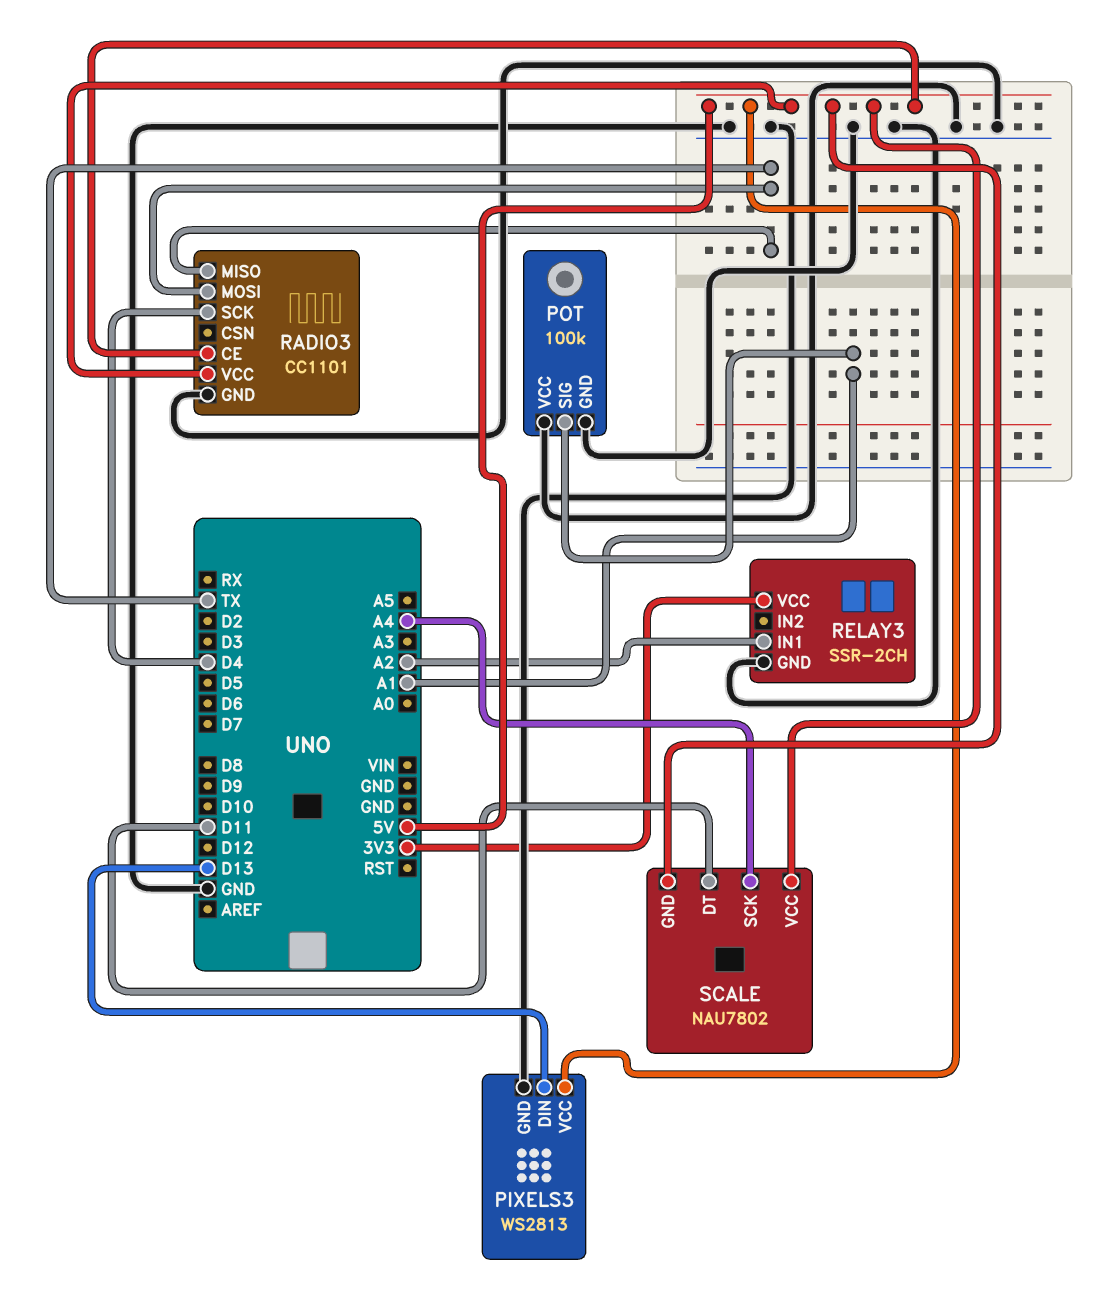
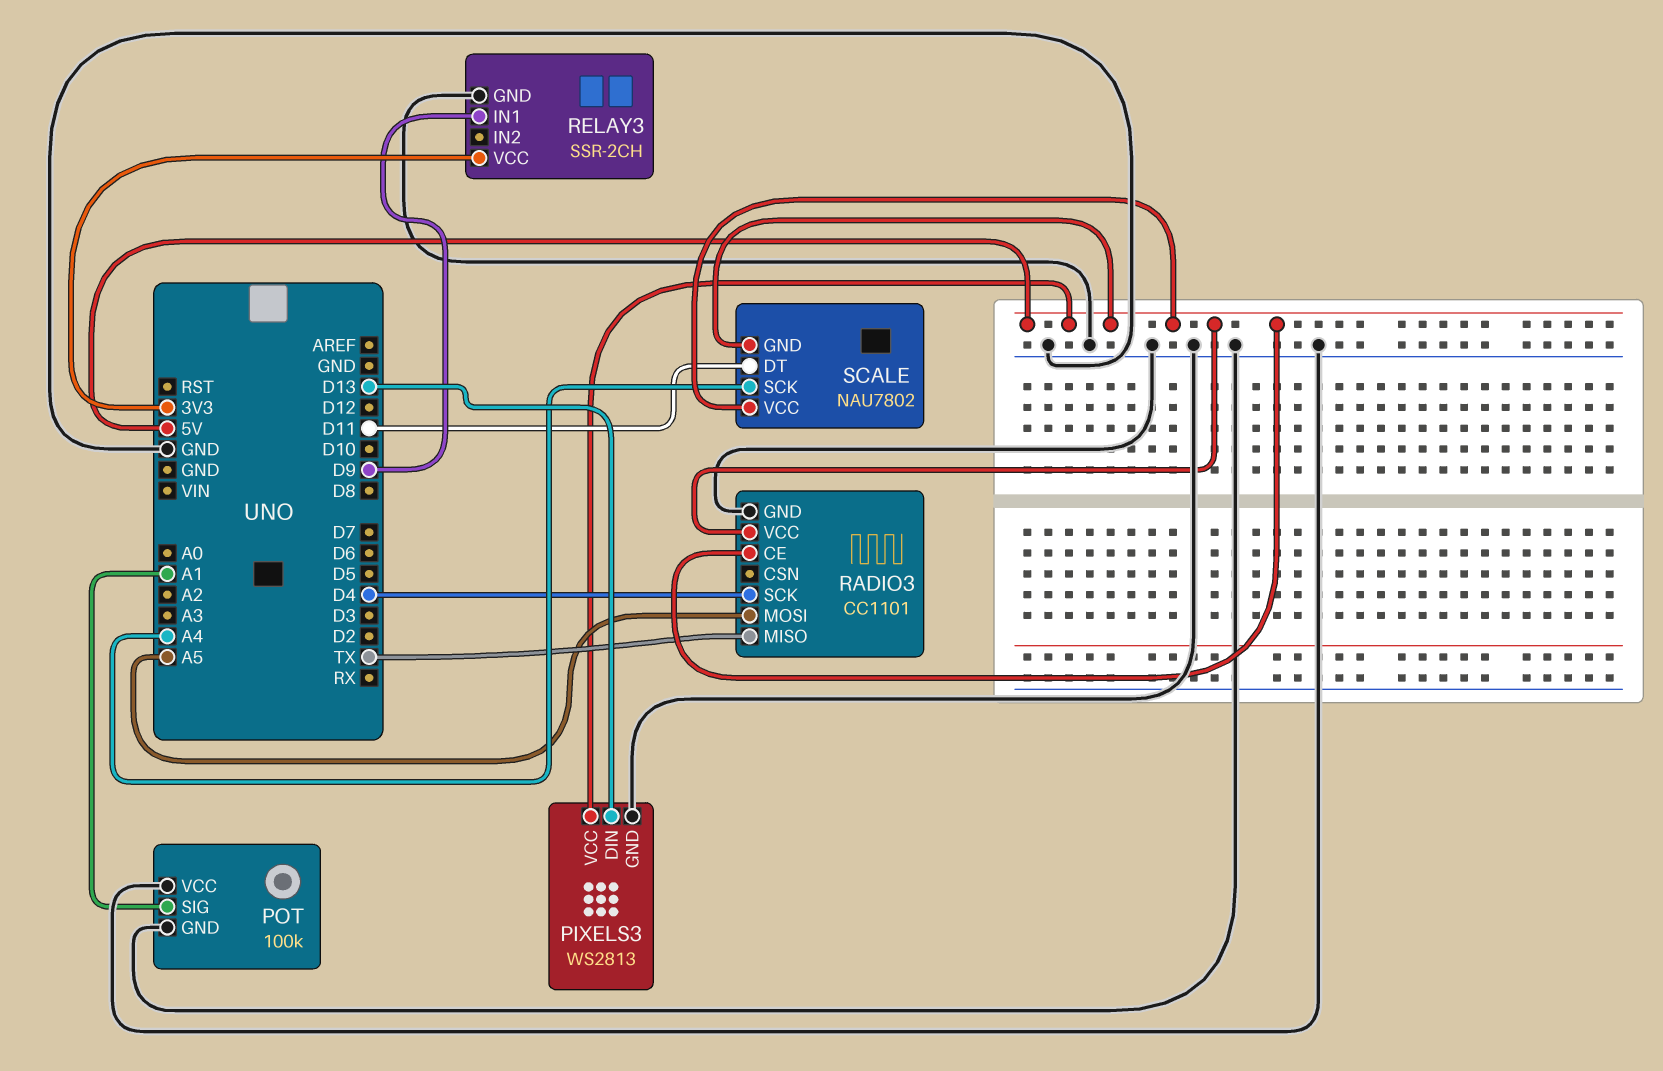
RADIO3 pin MOSI: TX -> A5
RELAY3 pin IN1: A2 -> D9

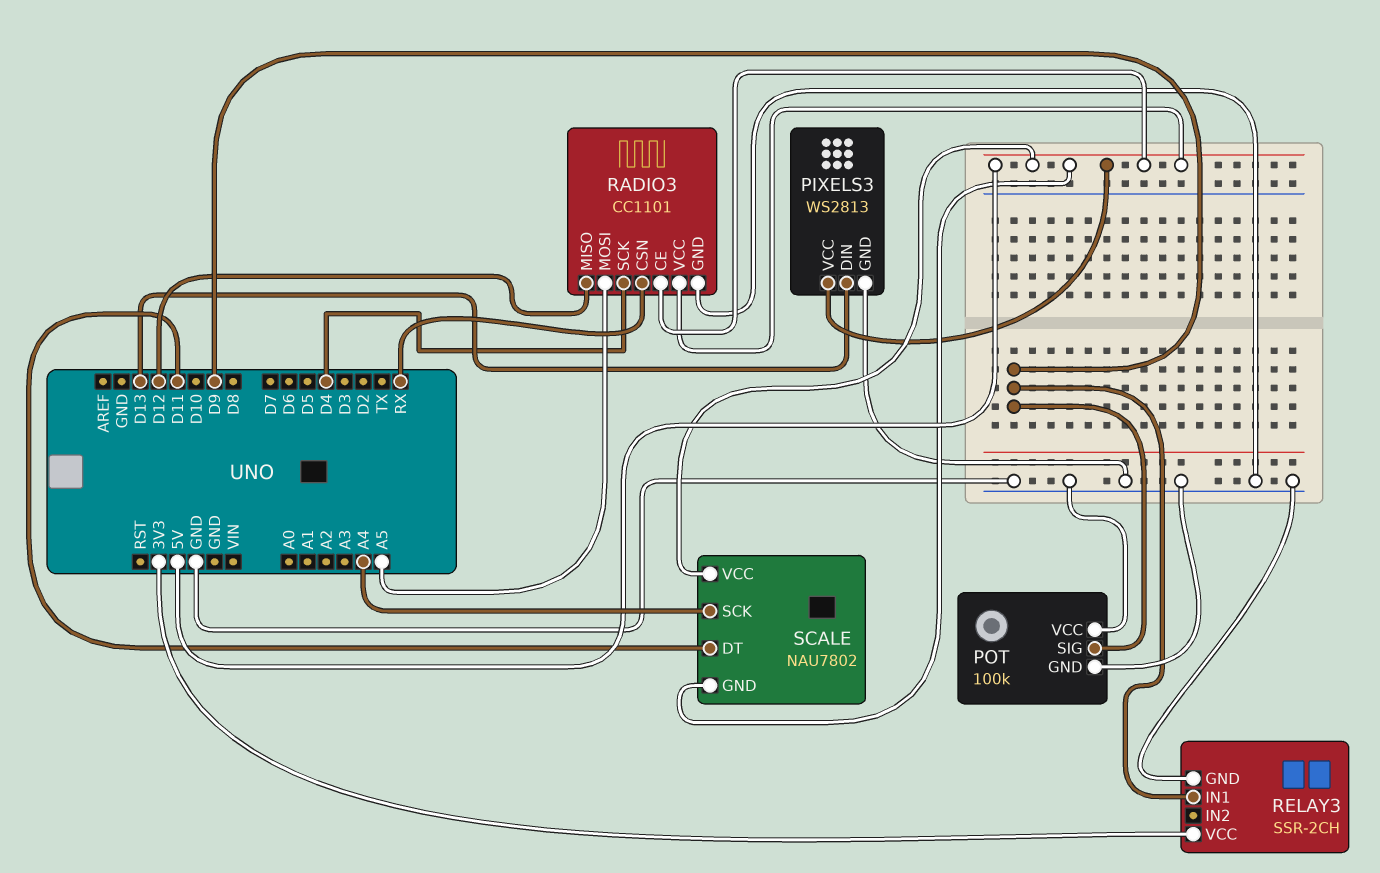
POT pin SIG: A1 -> D9
RADIO3 pin CSN: none -> RX
RADIO3 pin MISO: TX -> D12

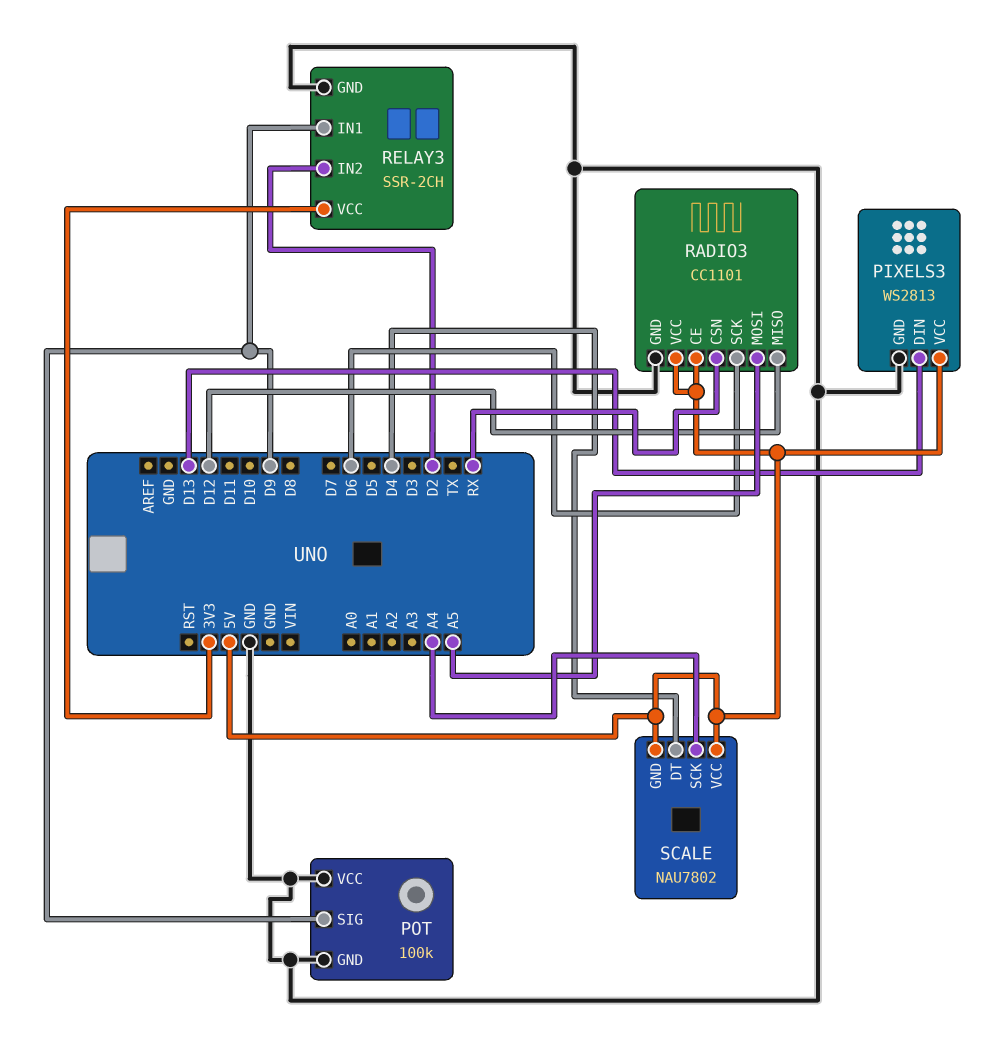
RADIO3 pin SCK: D4 -> D6
RELAY3 pin IN2: none -> D2
SCALE pin DT: D11 -> D4

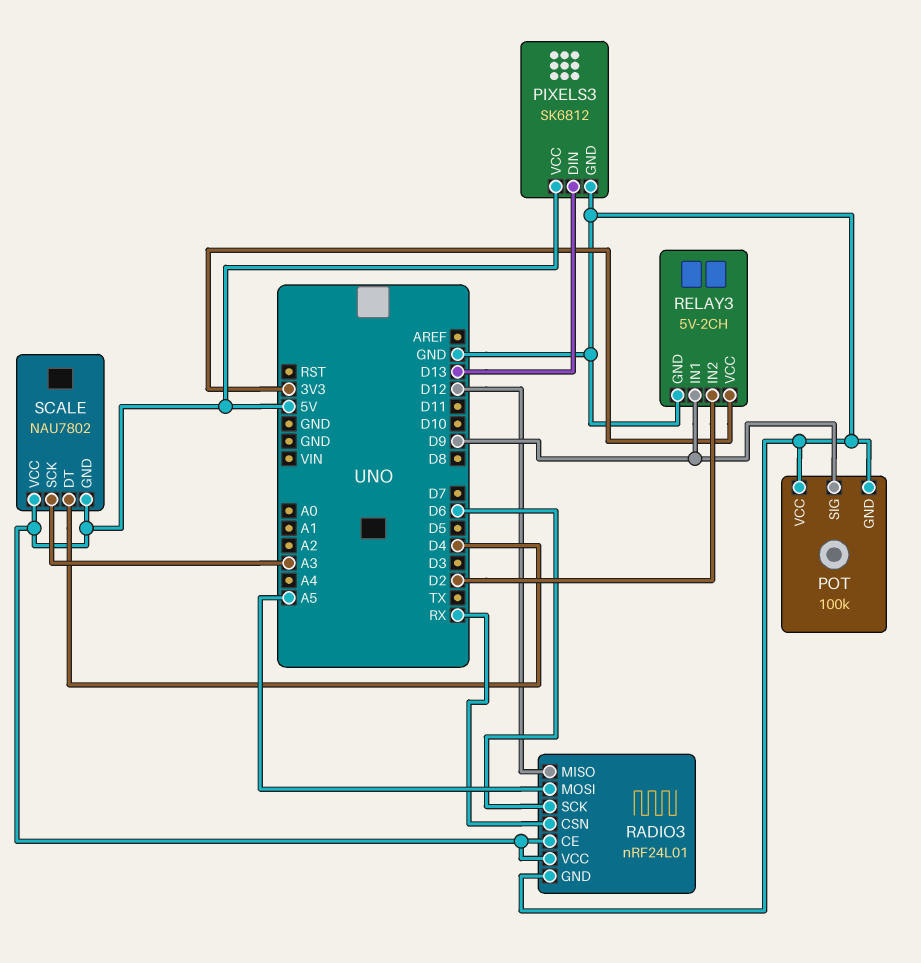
PIXELS3: WS2813 -> SK6812
RADIO3: CC1101 -> nRF24L01
RELAY3: SSR-2CH -> 5V-2CH
SCALE pin SCK: A4 -> A3

